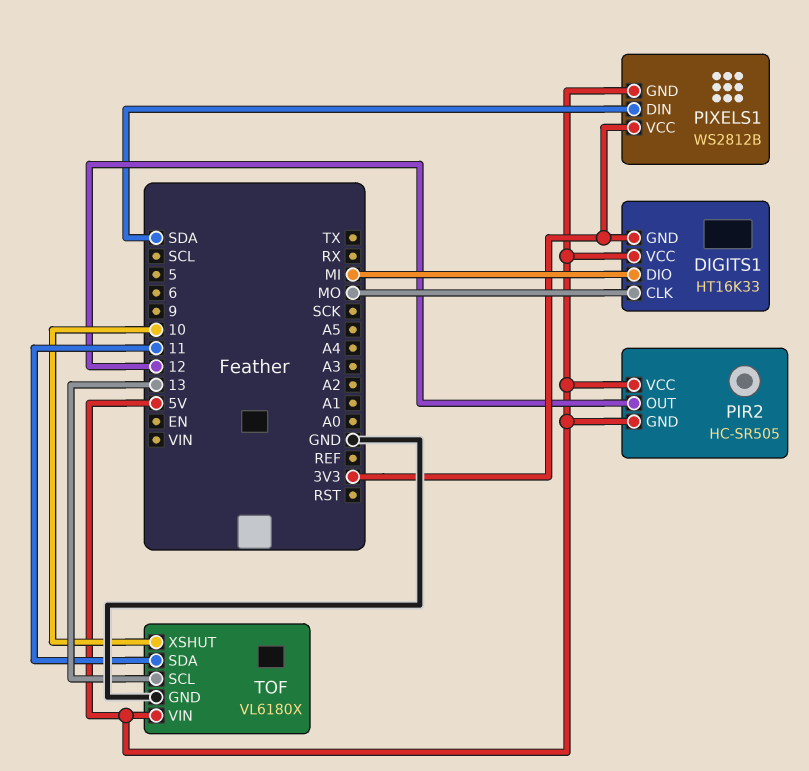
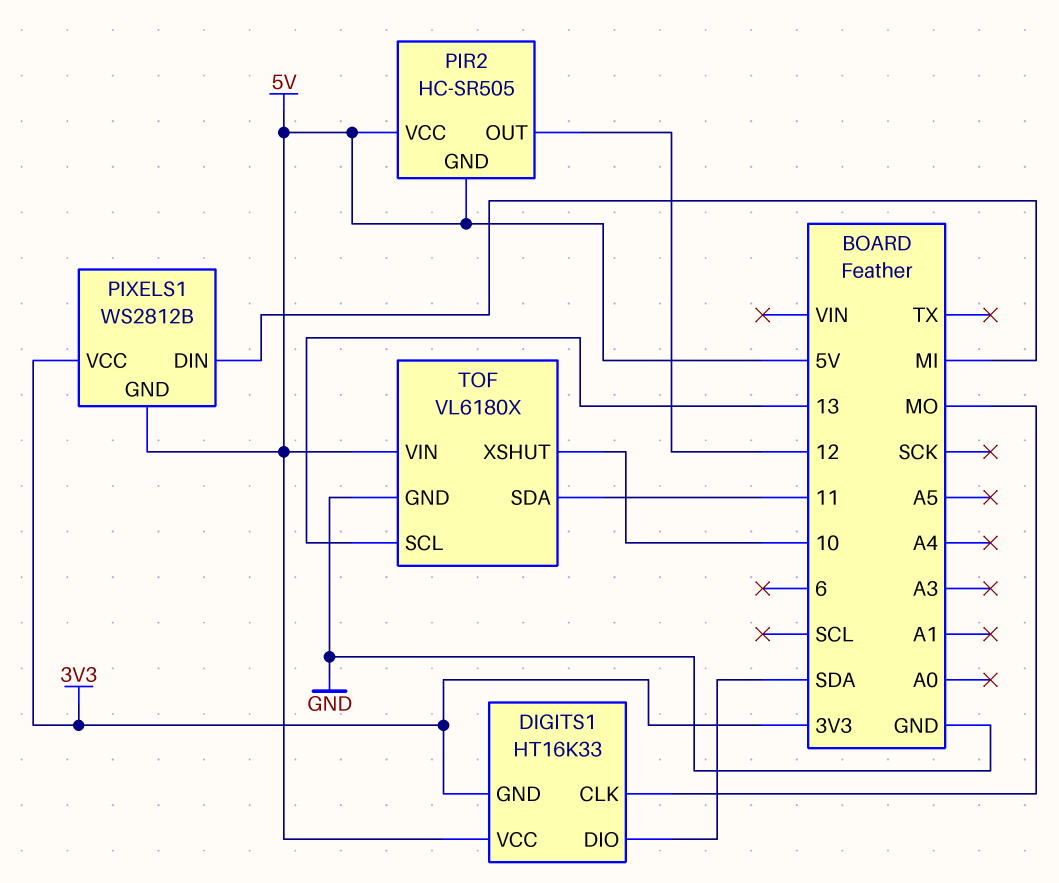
DIGITS1 pin DIO: MI -> SDA
PIXELS1 pin DIN: SDA -> MI

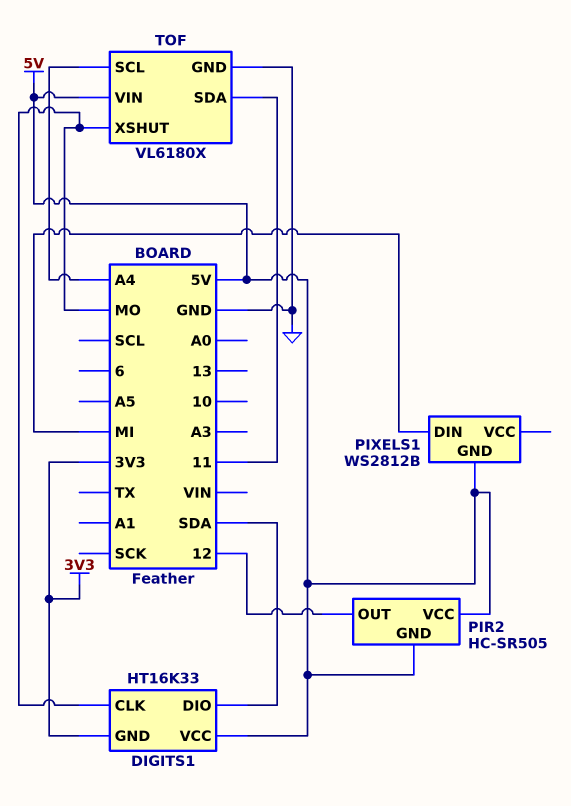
PIXELS1 pin VCC: 3V3 -> none
TOF pin SCL: 13 -> A4
TOF pin XSHUT: 10 -> MO

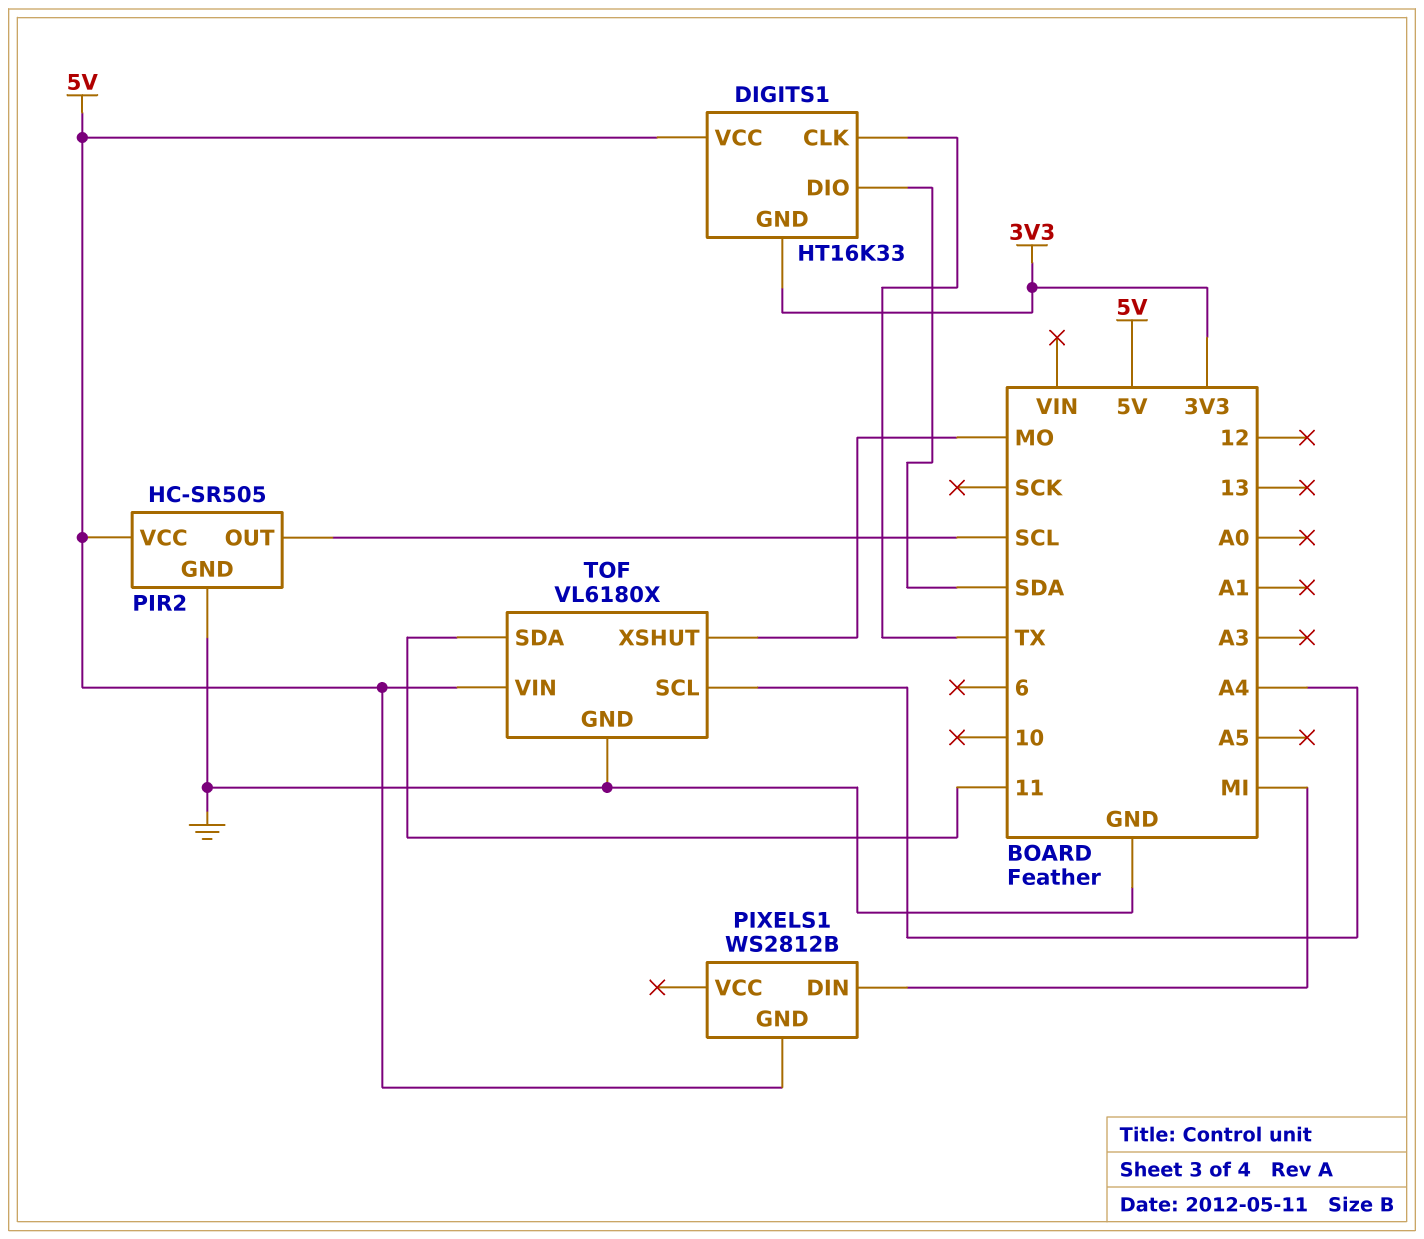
DIGITS1 pin CLK: MO -> TX
PIR2 pin GND: 5V -> GND
PIR2 pin OUT: 12 -> SCL

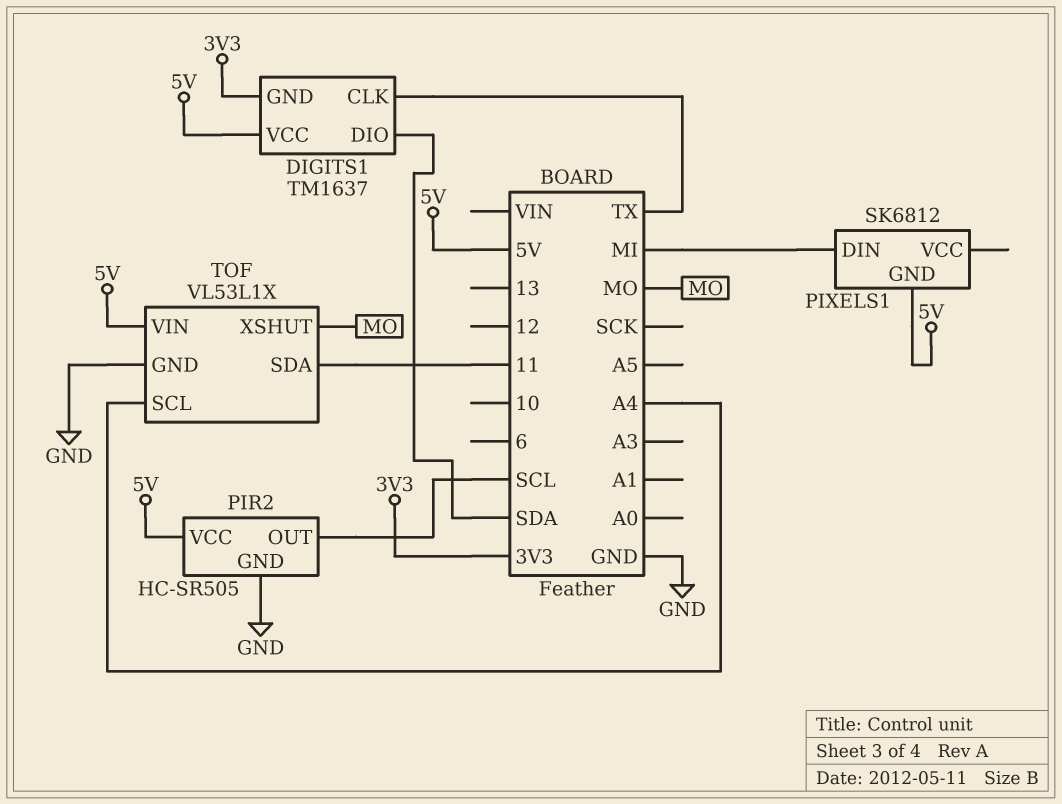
DIGITS1: HT16K33 -> TM1637
PIXELS1: WS2812B -> SK6812
TOF: VL6180X -> VL53L1X

